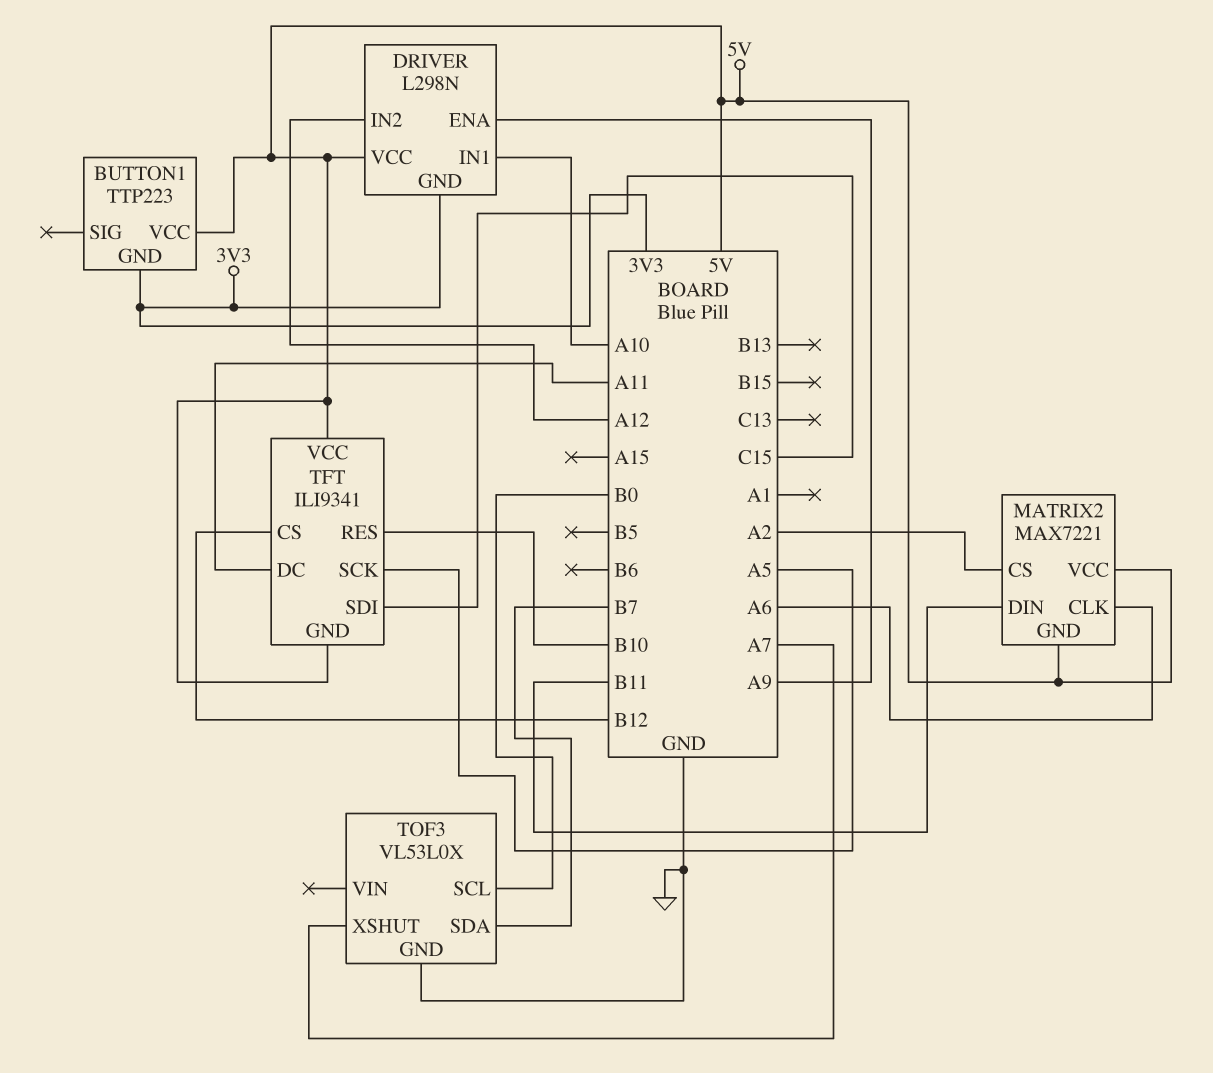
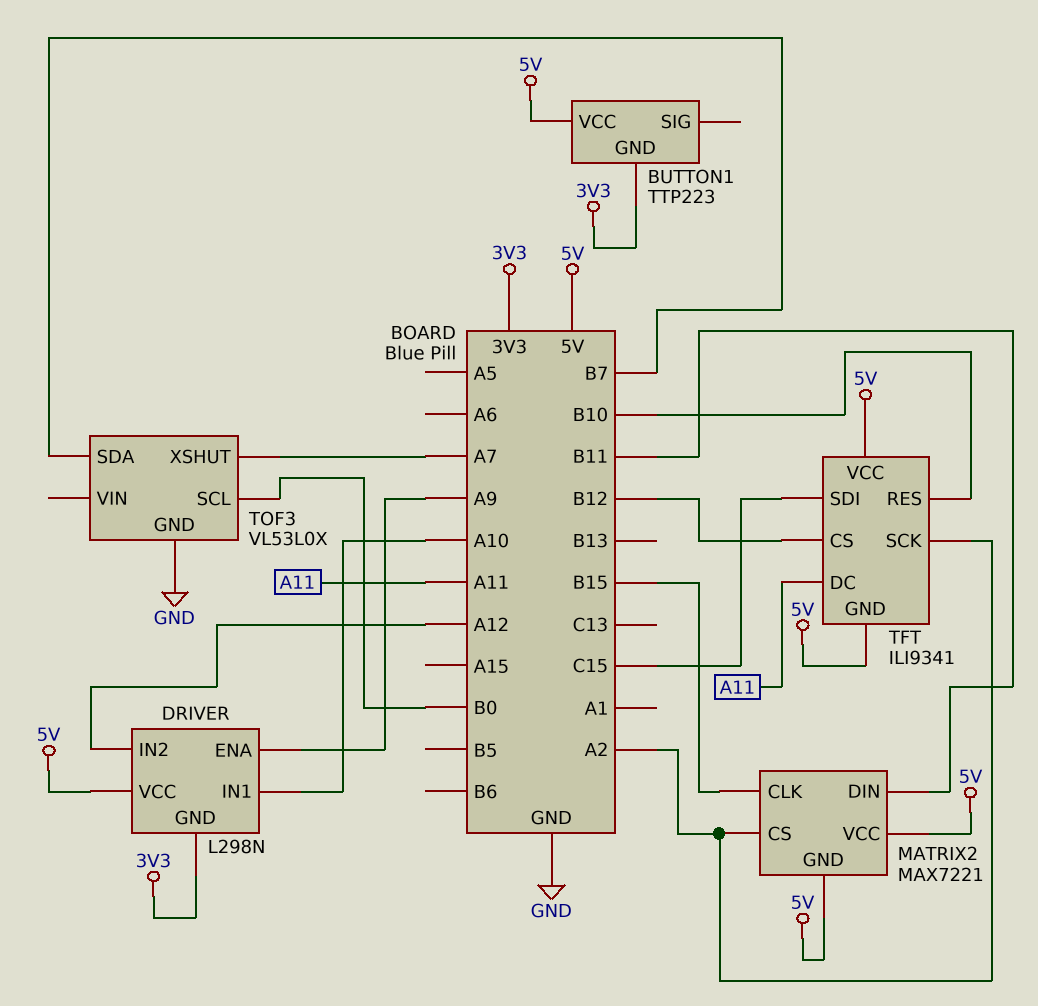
MATRIX2 pin CLK: A6 -> B15
TFT pin SCK: A5 -> A2

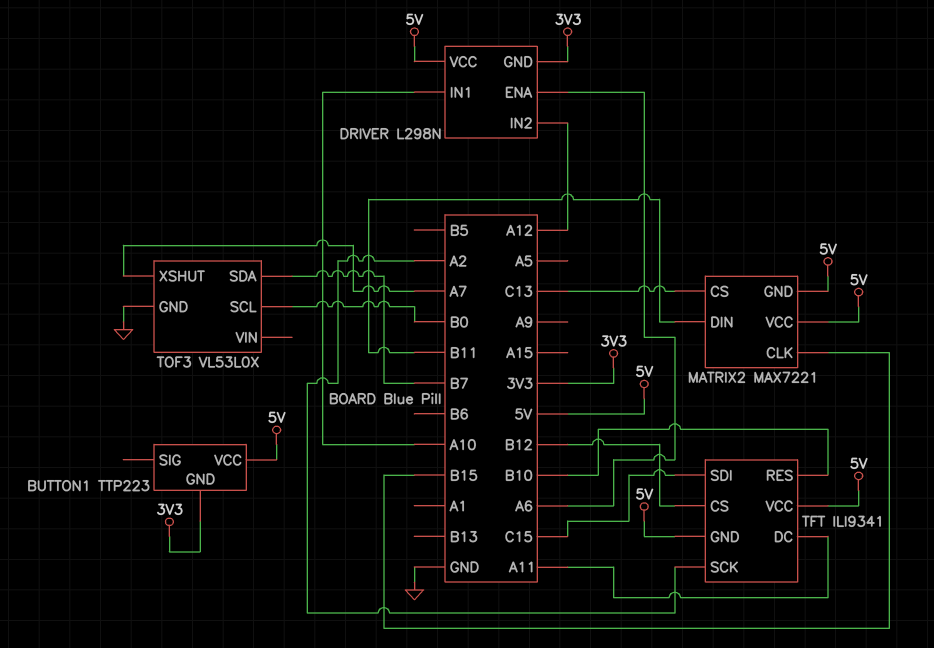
DRIVER pin ENA: A9 -> A6
MATRIX2 pin CS: A2 -> C13

